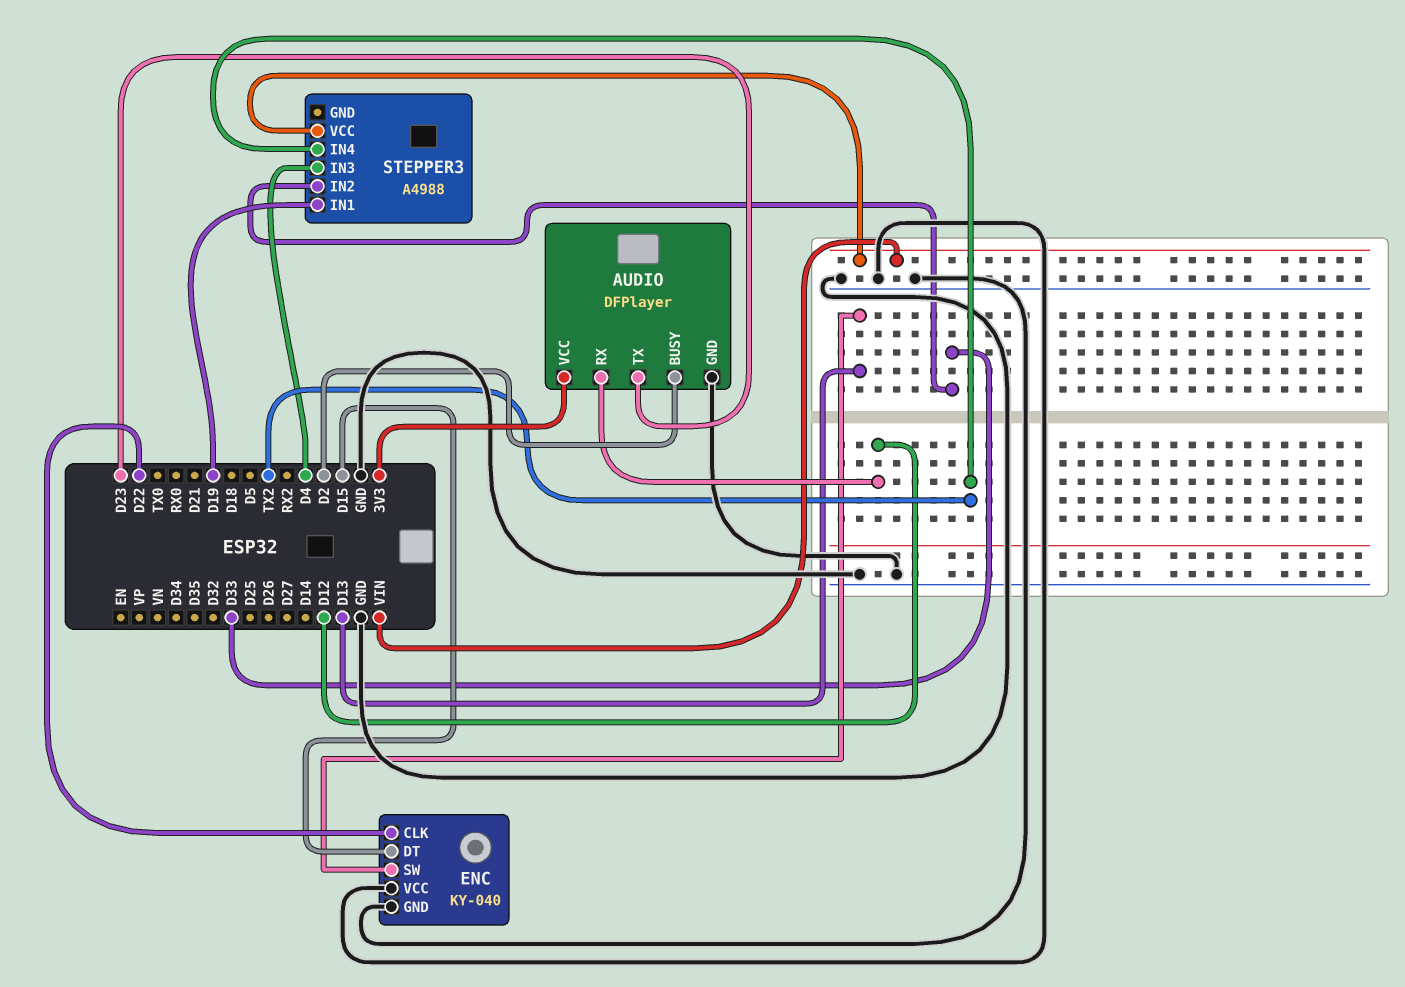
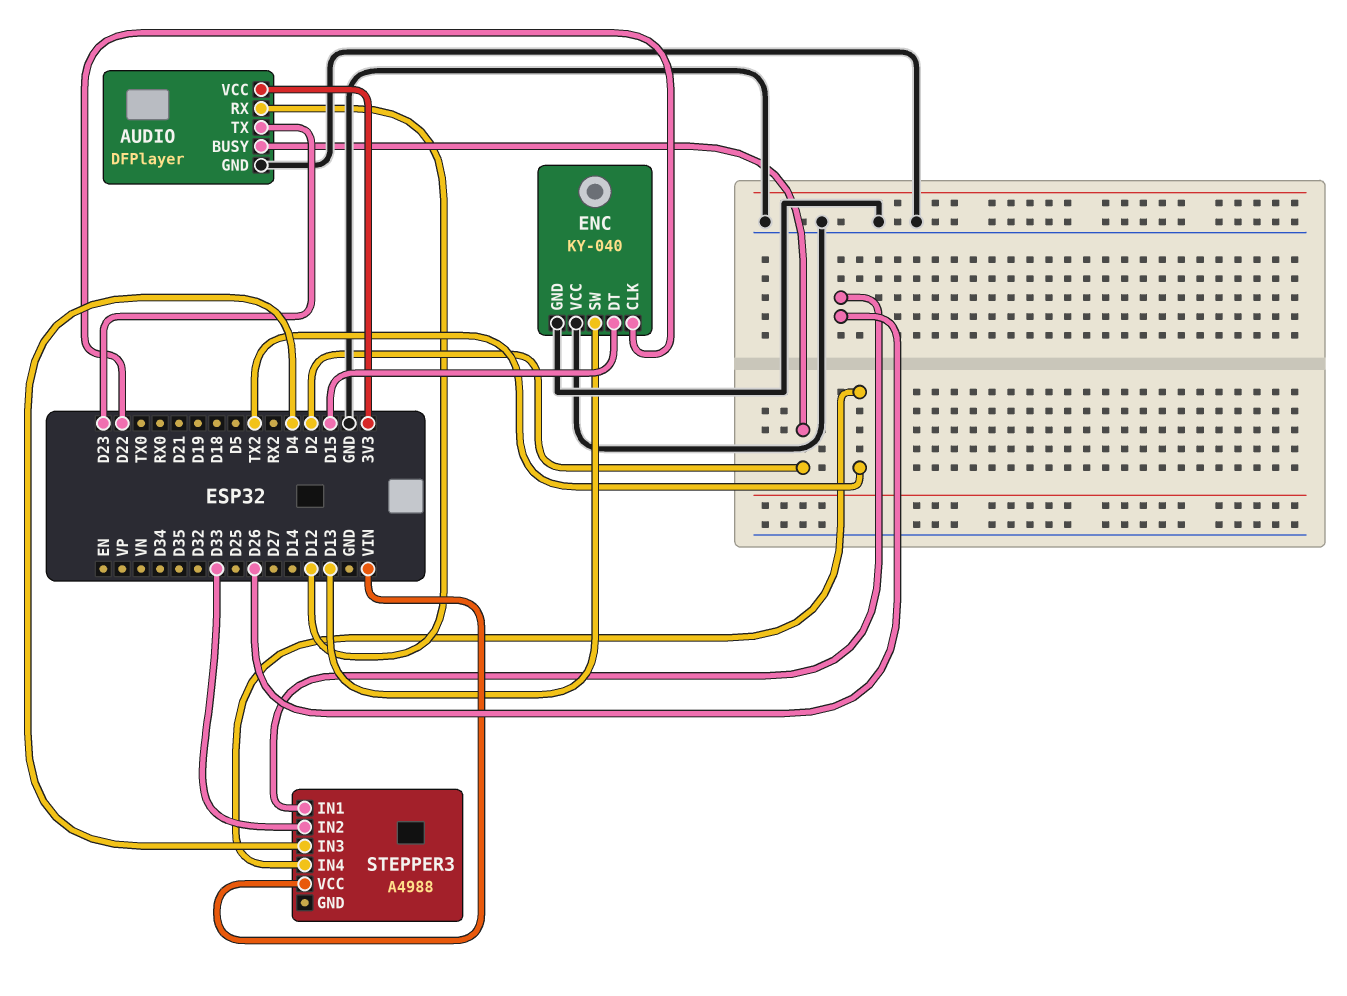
STEPPER3 pin IN1: D19 -> D26

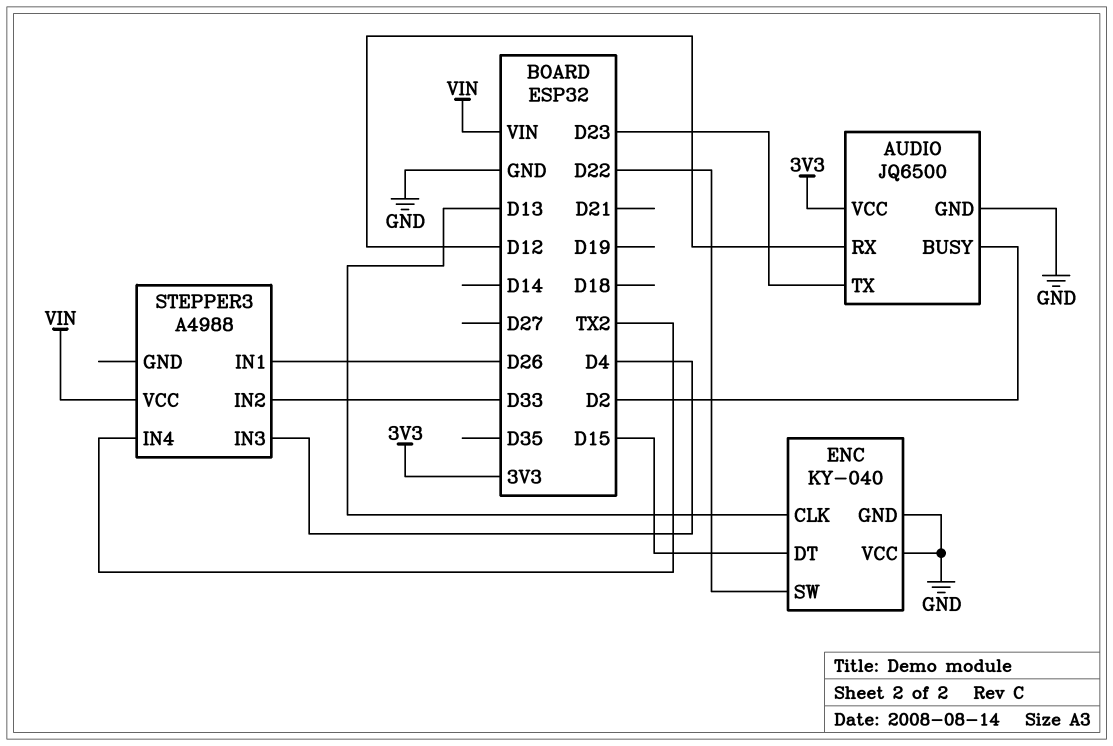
AUDIO: DFPlayer -> JQ6500
ENC pin CLK: D22 -> D13
ENC pin SW: D13 -> D22

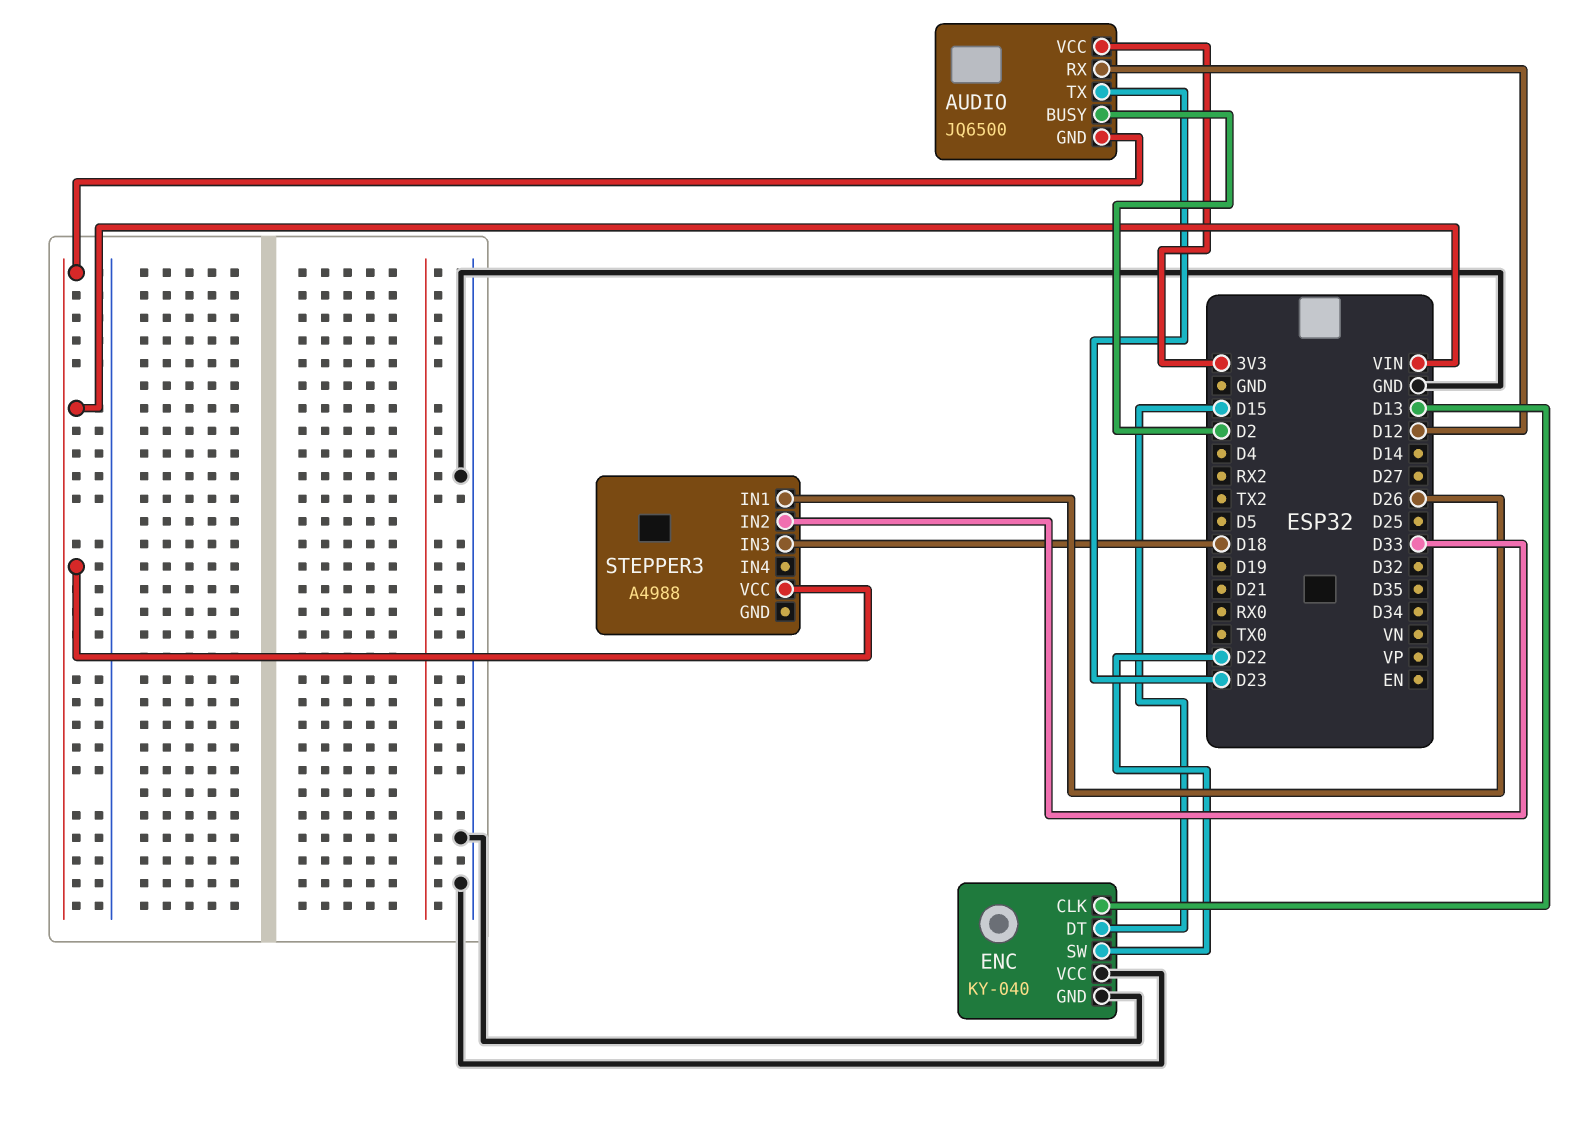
AUDIO pin GND: GND -> VIN
STEPPER3 pin IN3: D4 -> D18
STEPPER3 pin IN4: TX2 -> none

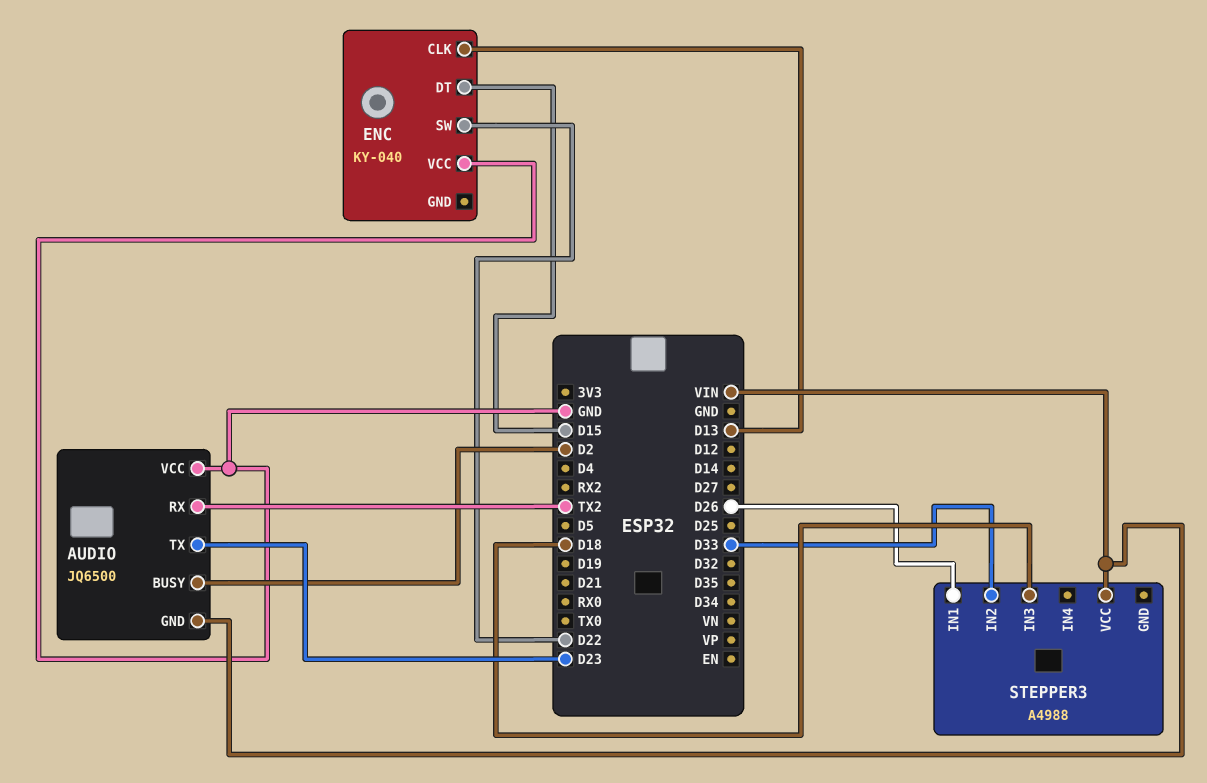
AUDIO pin RX: D12 -> TX2
AUDIO pin VCC: 3V3 -> GND
ENC pin GND: GND -> none

